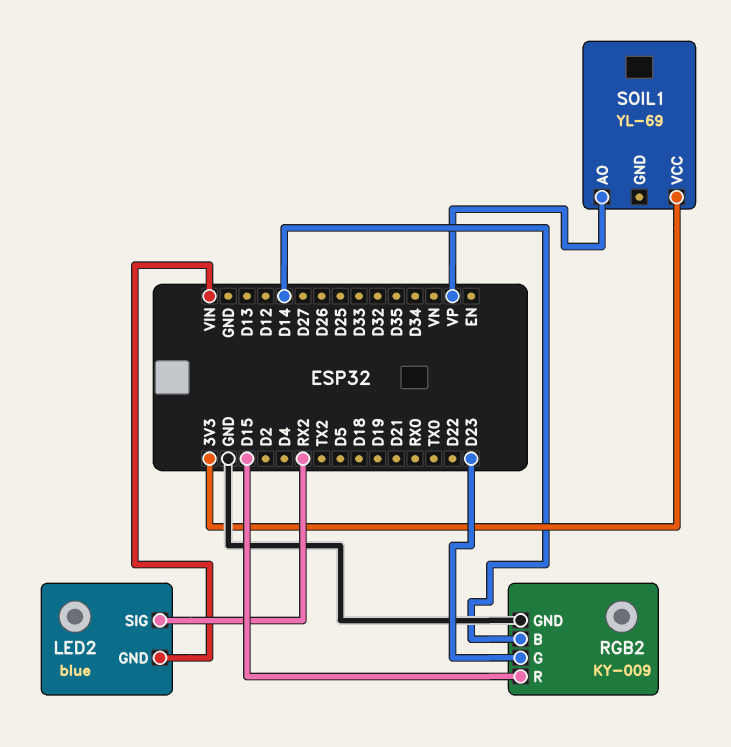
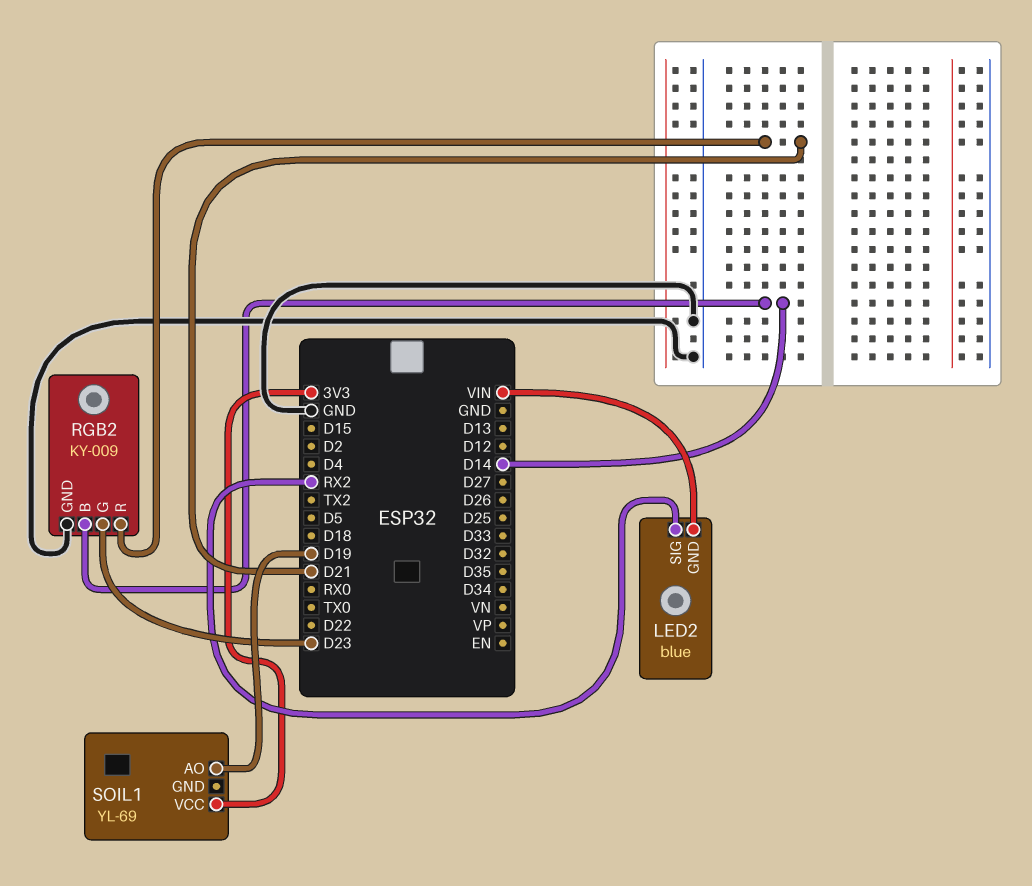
RGB2 pin R: D15 -> D21
SOIL1 pin AO: VP -> D19

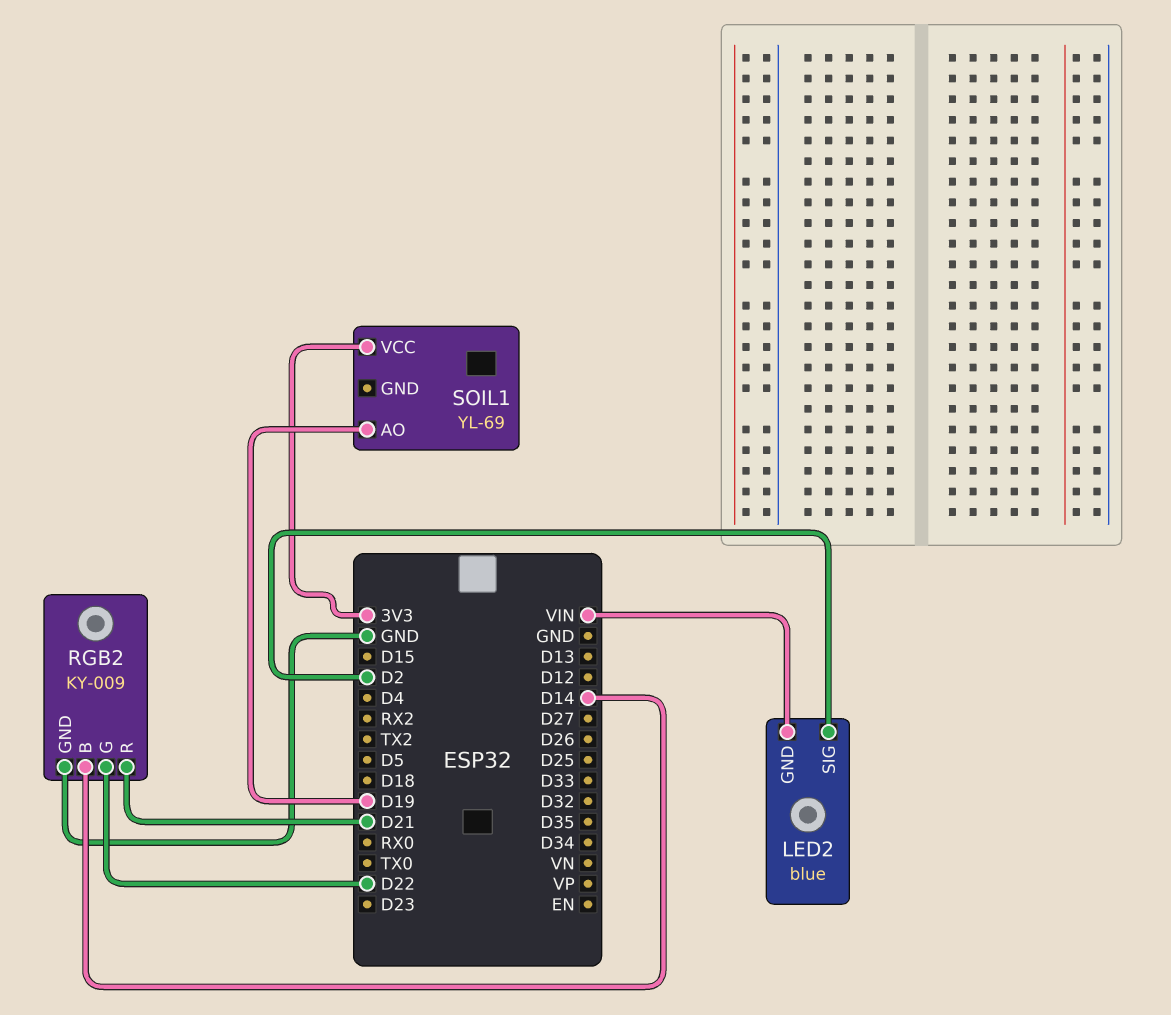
LED2 pin SIG: RX2 -> D2
RGB2 pin G: D23 -> D22

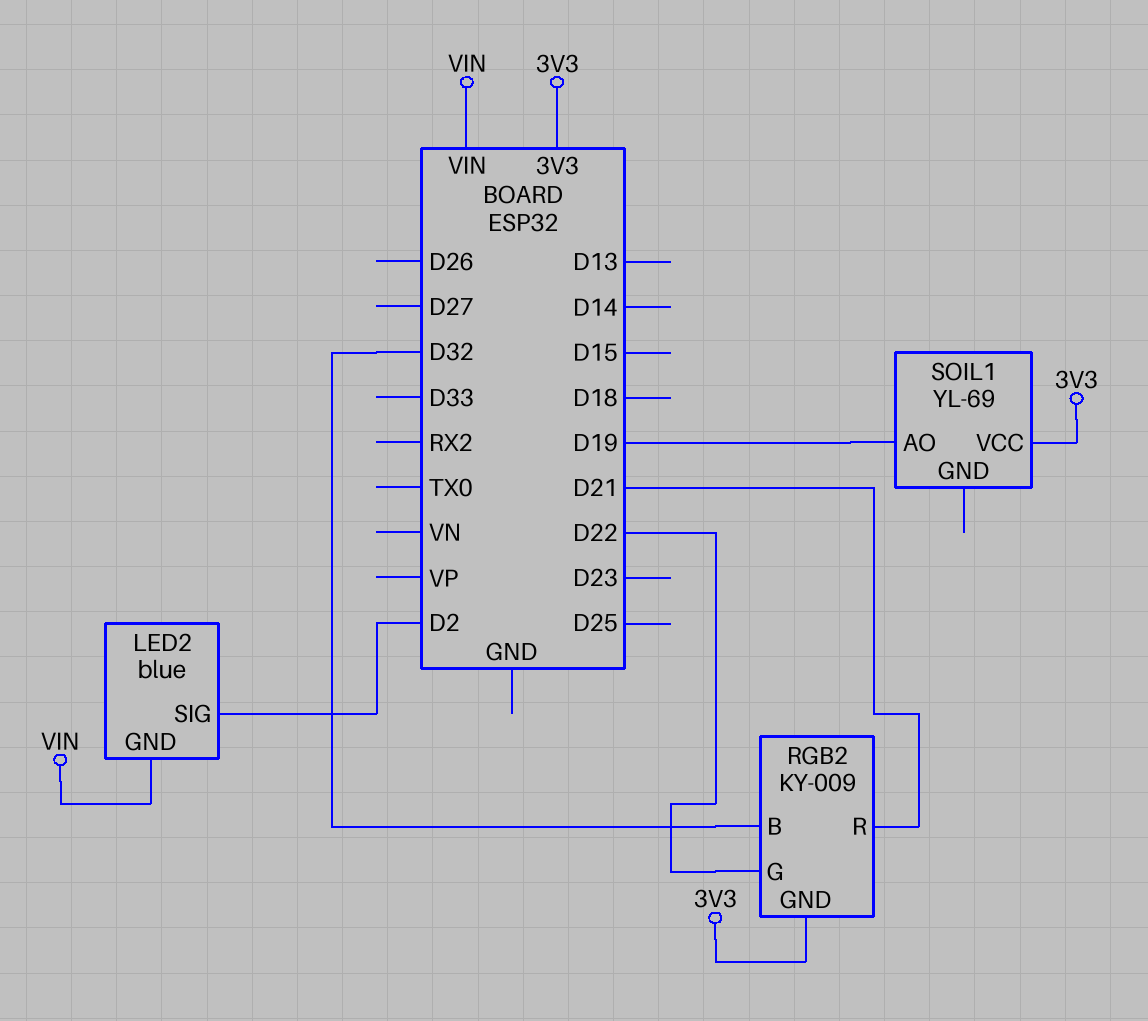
RGB2 pin B: D14 -> D32
RGB2 pin GND: GND -> 3V3

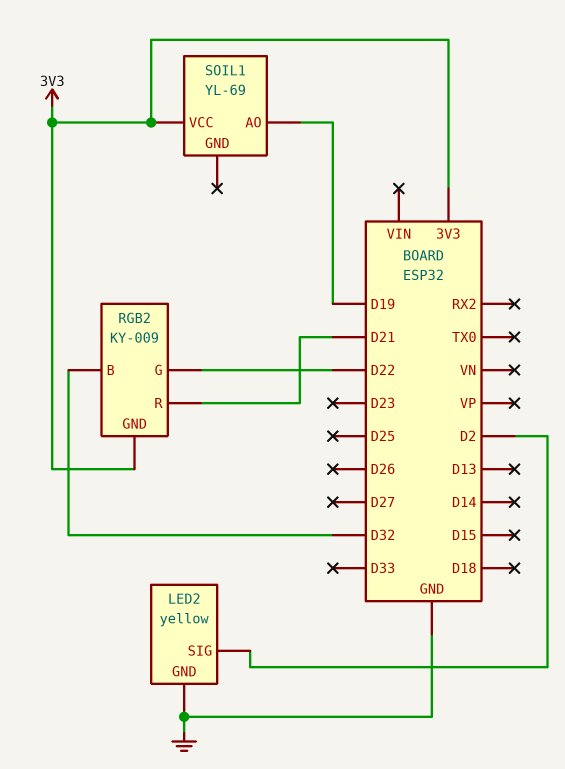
LED2: blue -> yellow
LED2 pin GND: VIN -> GND

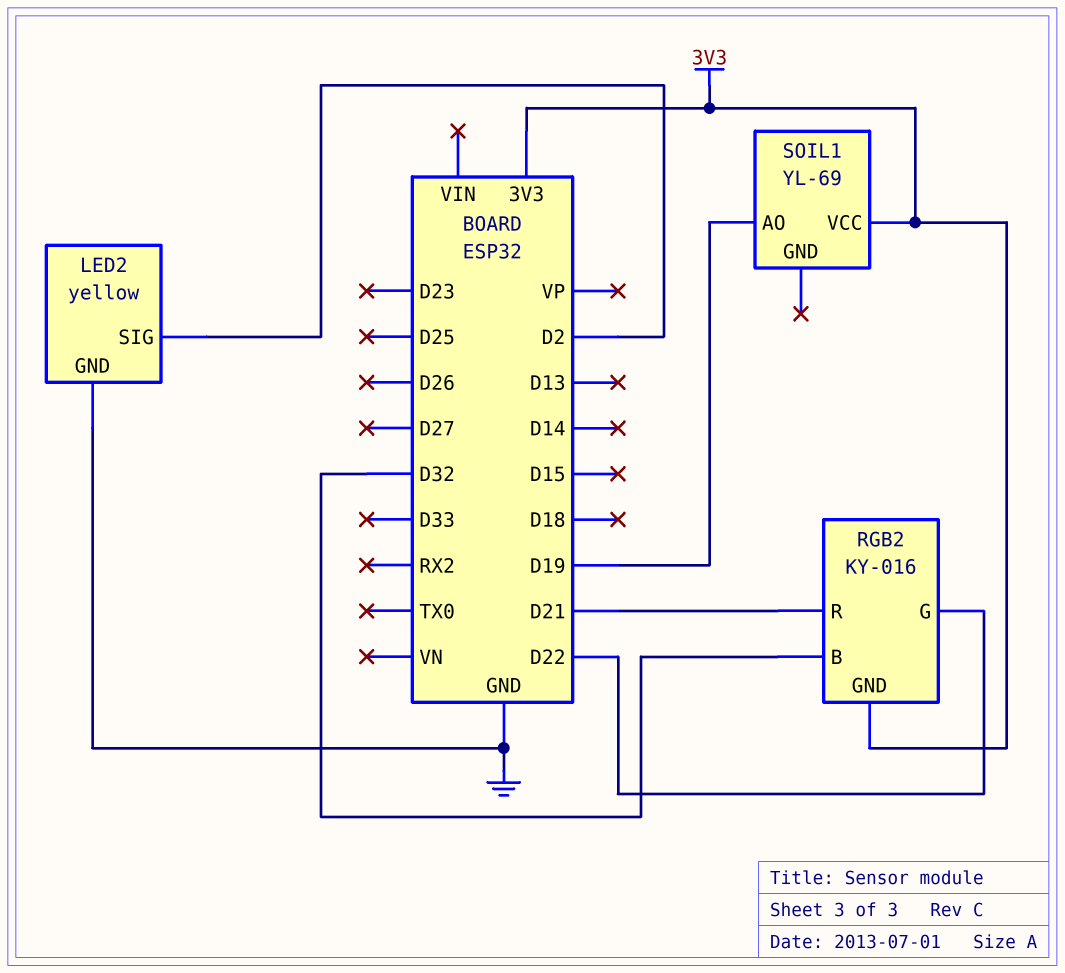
RGB2: KY-009 -> KY-016

